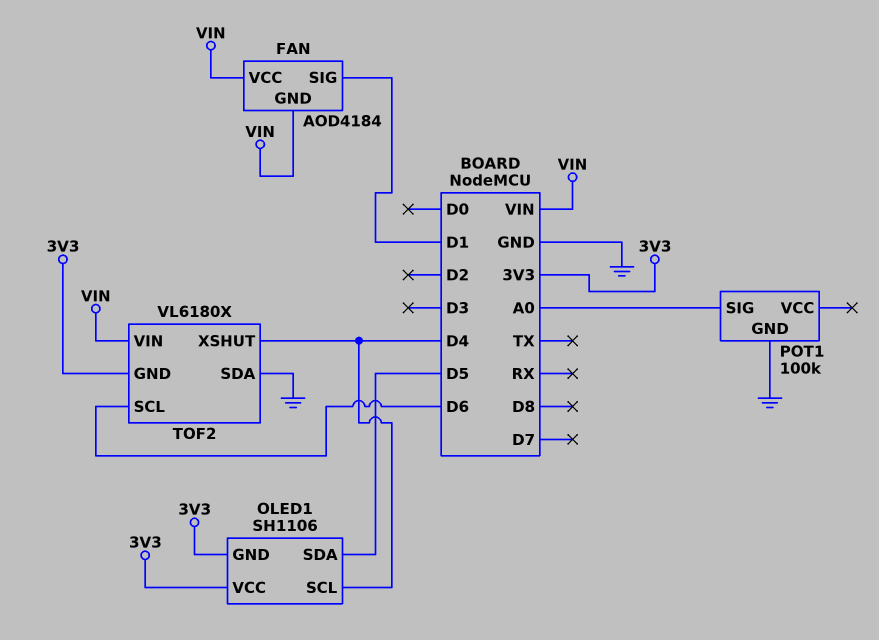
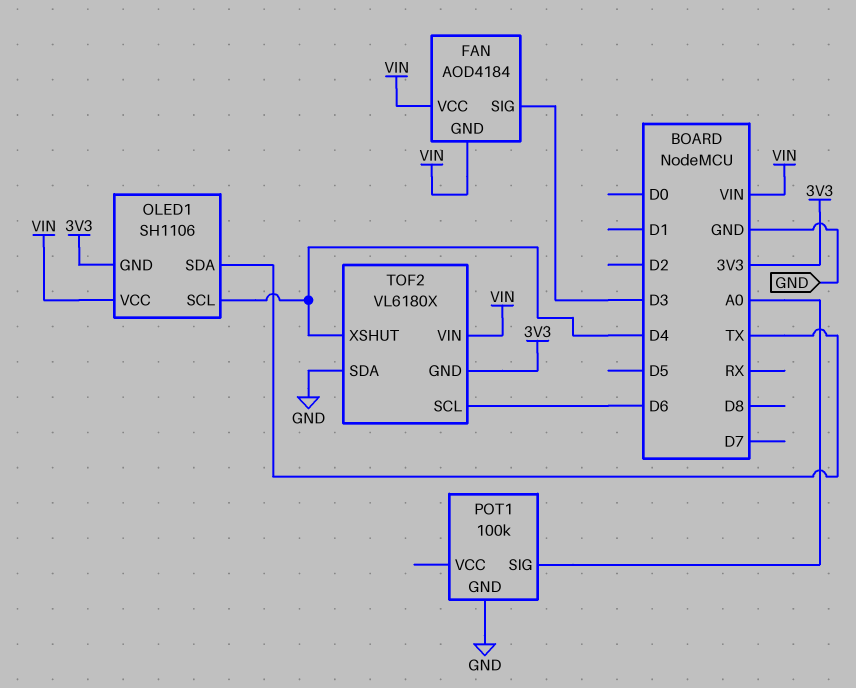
FAN pin SIG: D1 -> D3
OLED1 pin SDA: D5 -> TX
OLED1 pin VCC: 3V3 -> VIN

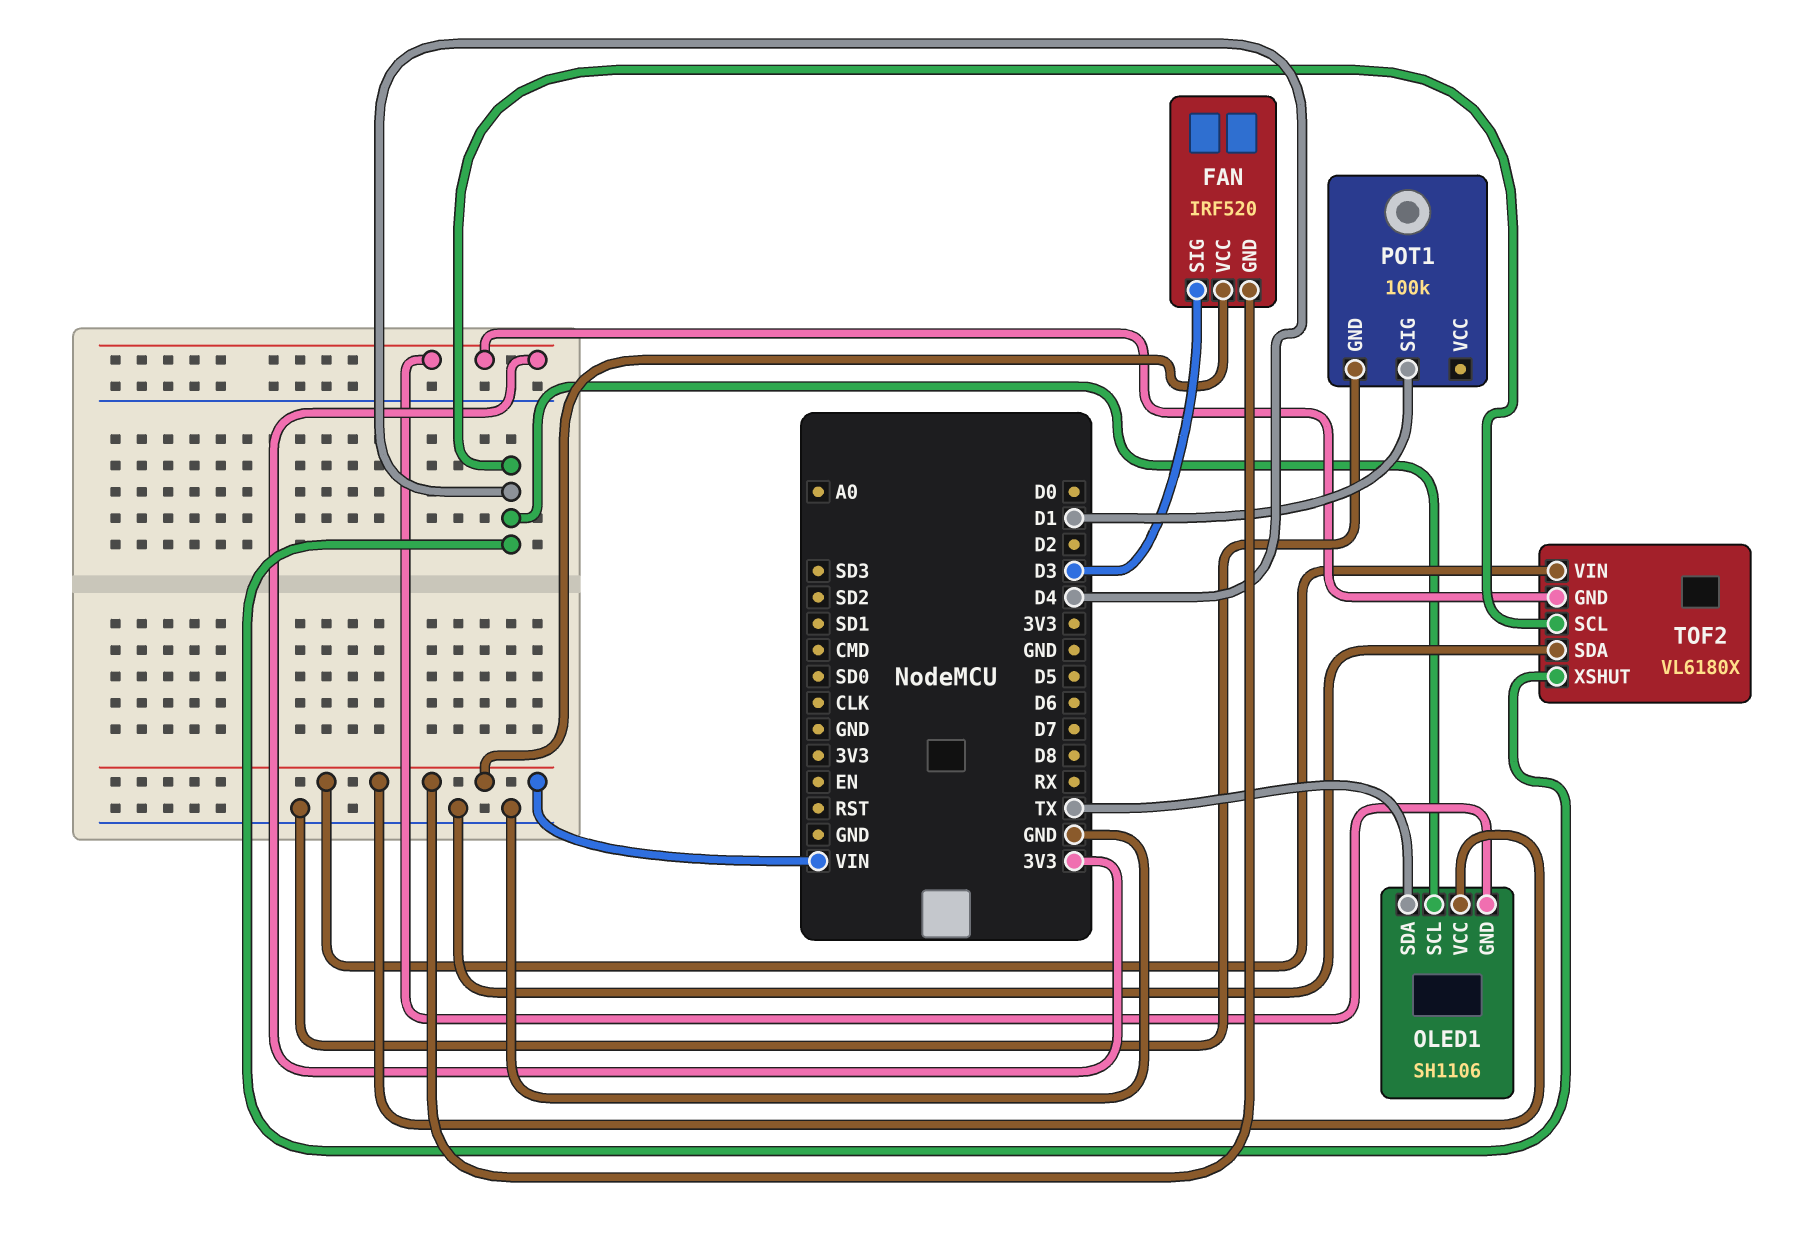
FAN: AOD4184 -> IRF520
POT1 pin SIG: A0 -> D1
TOF2 pin SCL: D6 -> D4

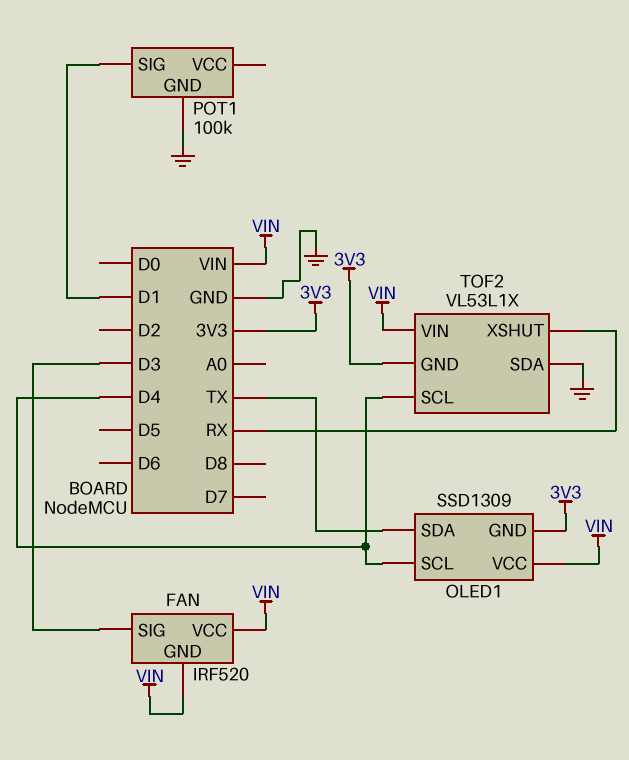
OLED1: SH1106 -> SSD1309
TOF2: VL6180X -> VL53L1X
TOF2 pin XSHUT: D4 -> RX

